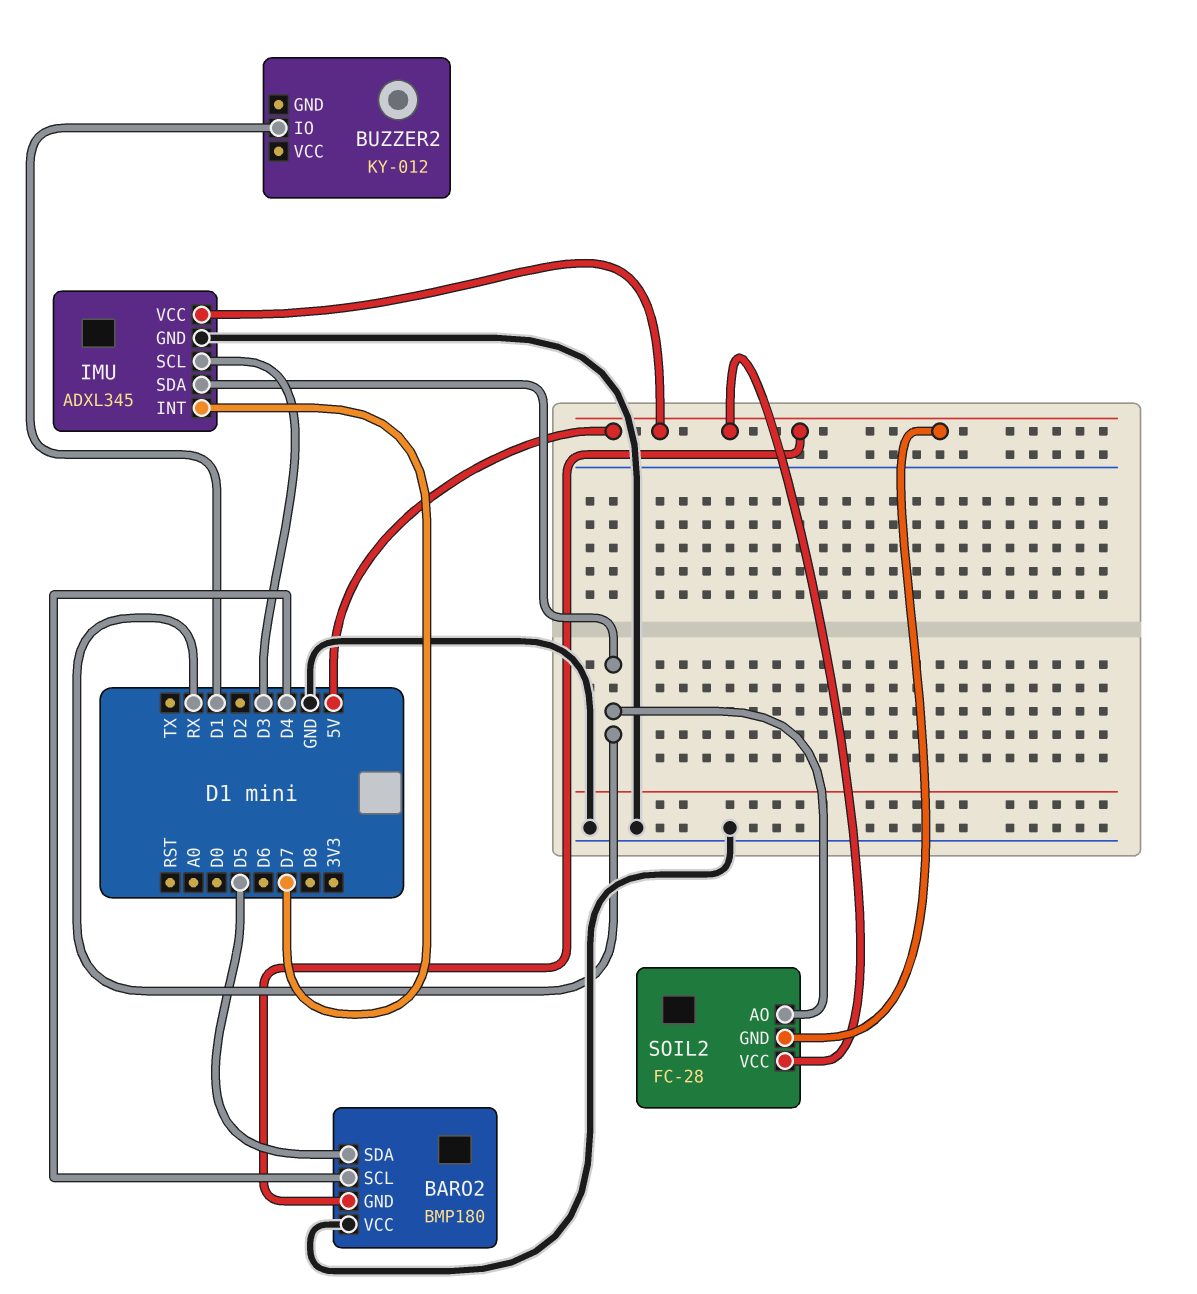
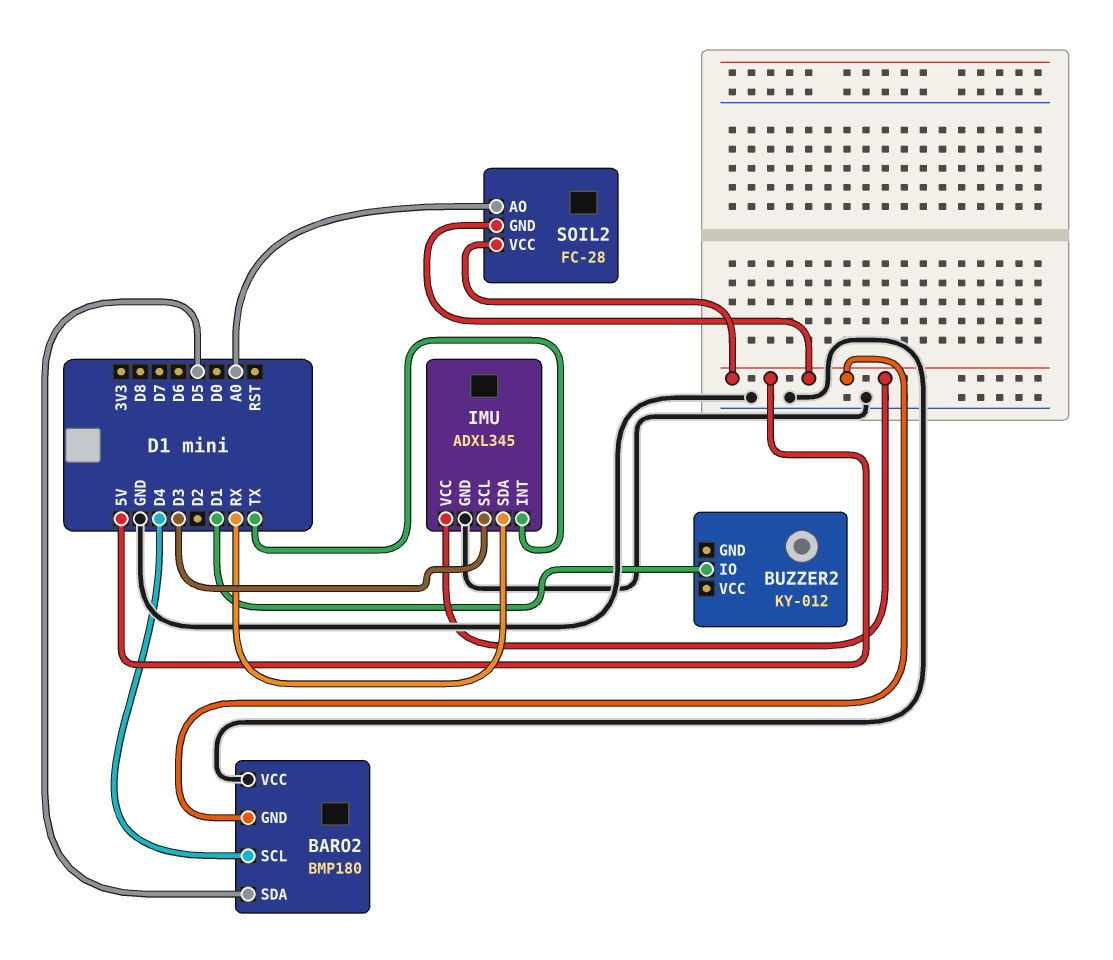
IMU pin INT: D7 -> TX
SOIL2 pin AO: RX -> A0

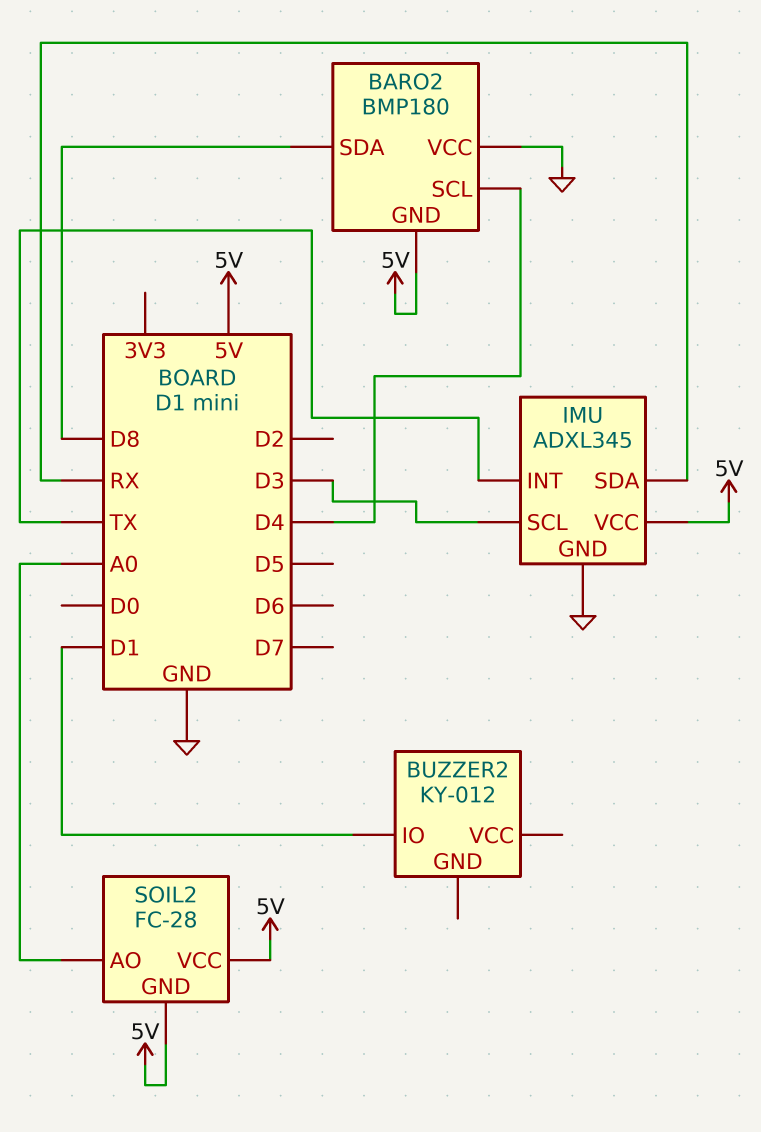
BARO2 pin SDA: D5 -> D8

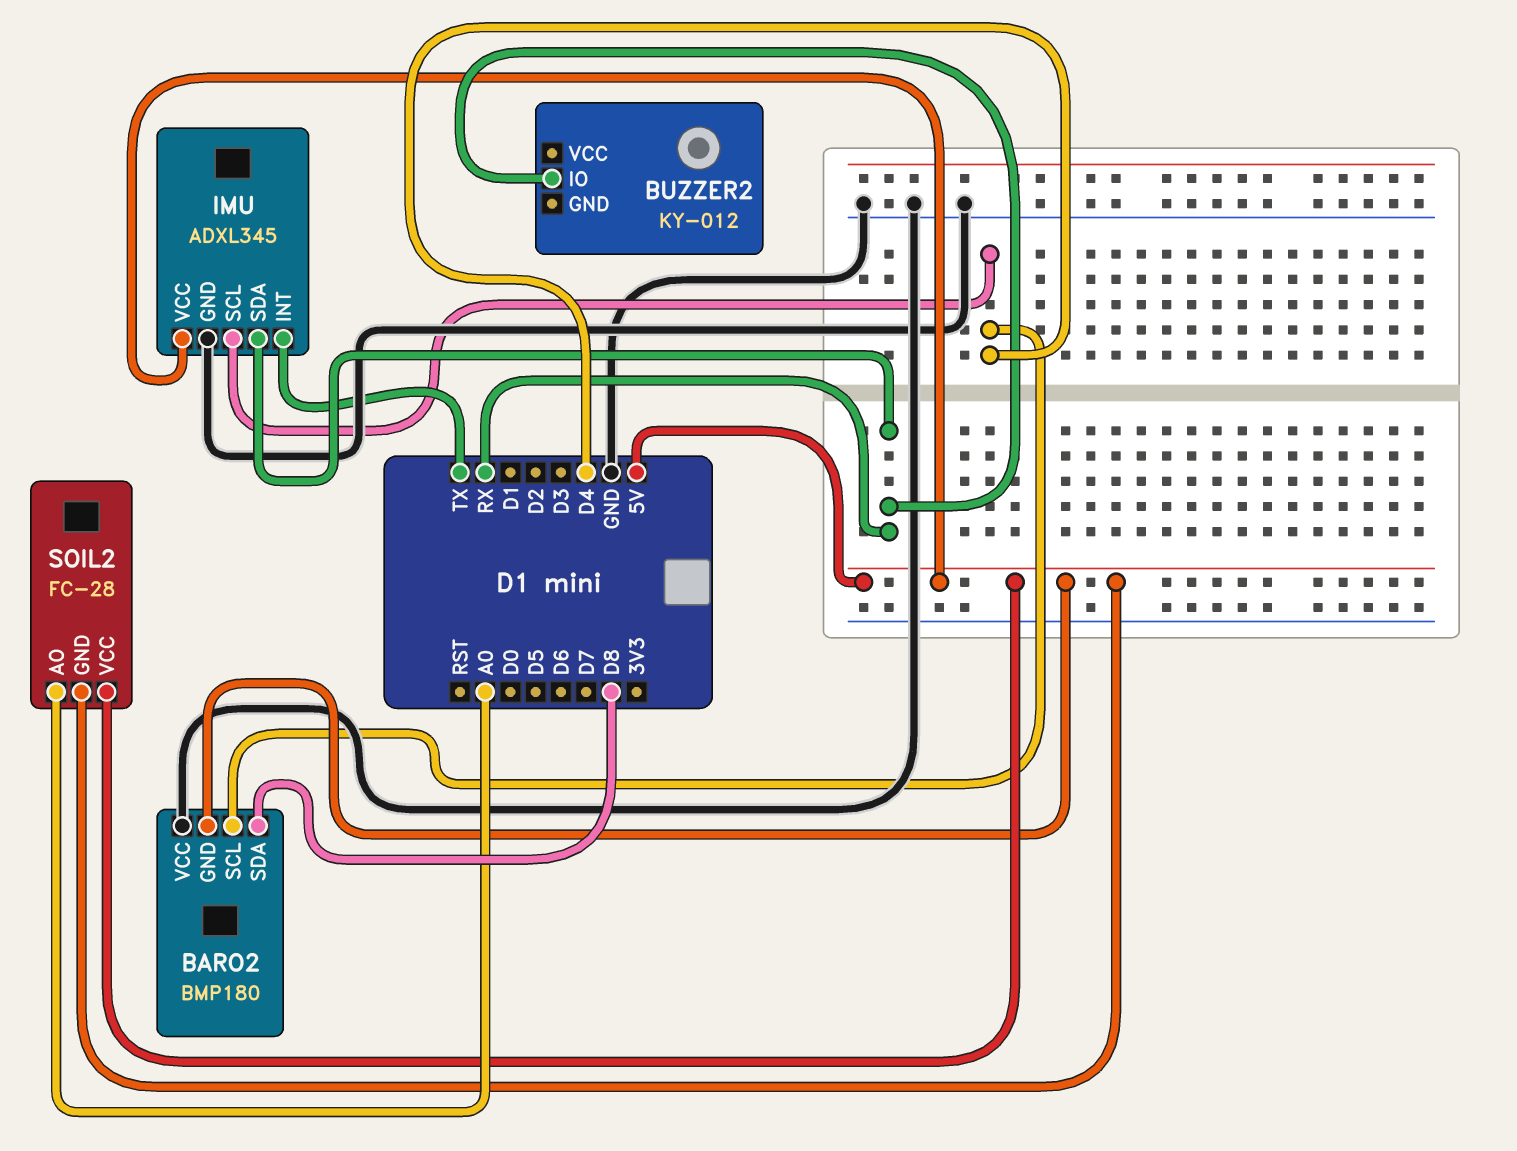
BUZZER2 pin IO: D1 -> RX
IMU pin SCL: D3 -> D4

